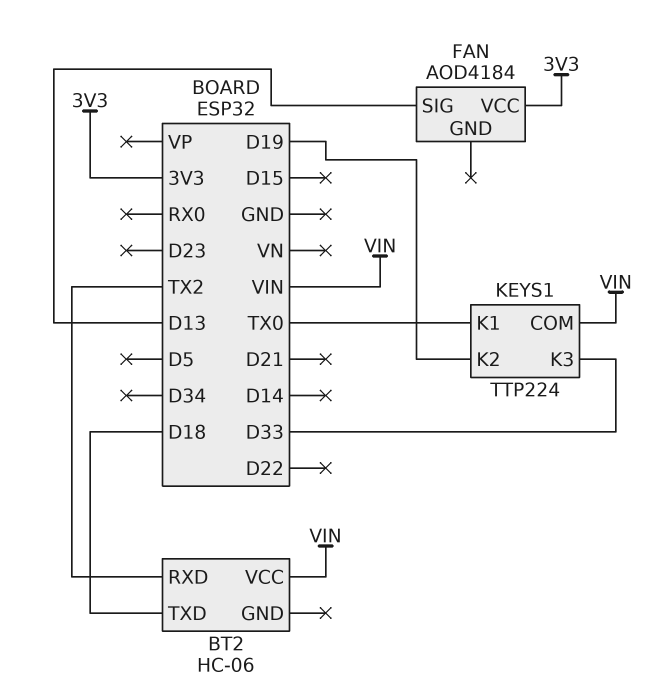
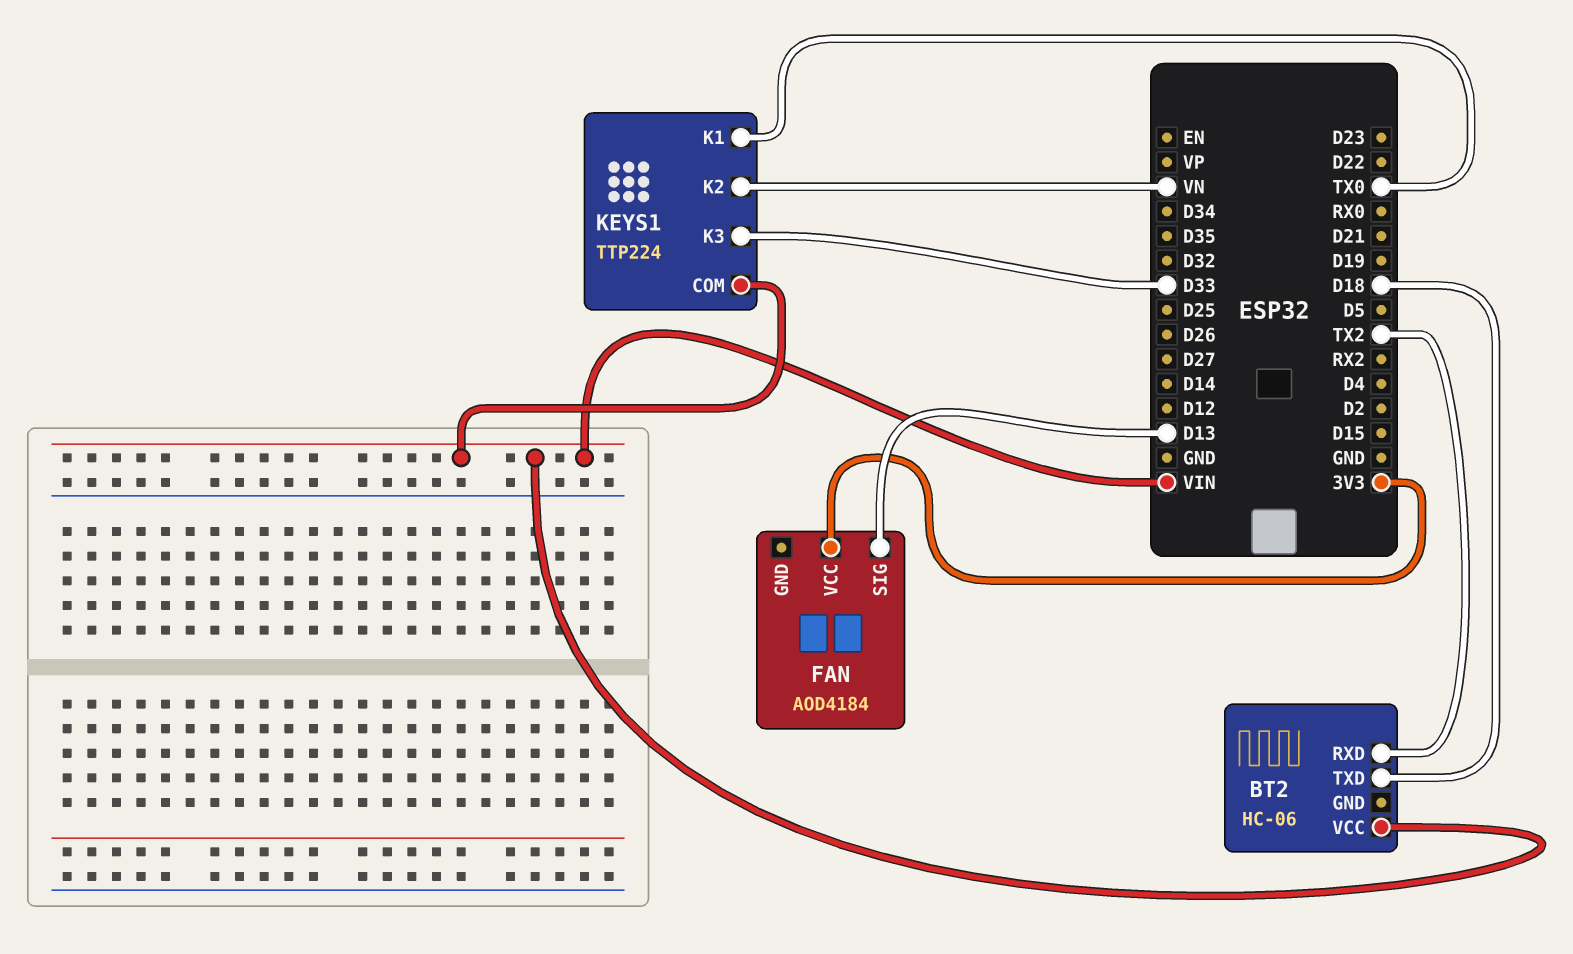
KEYS1 pin K2: D19 -> VN

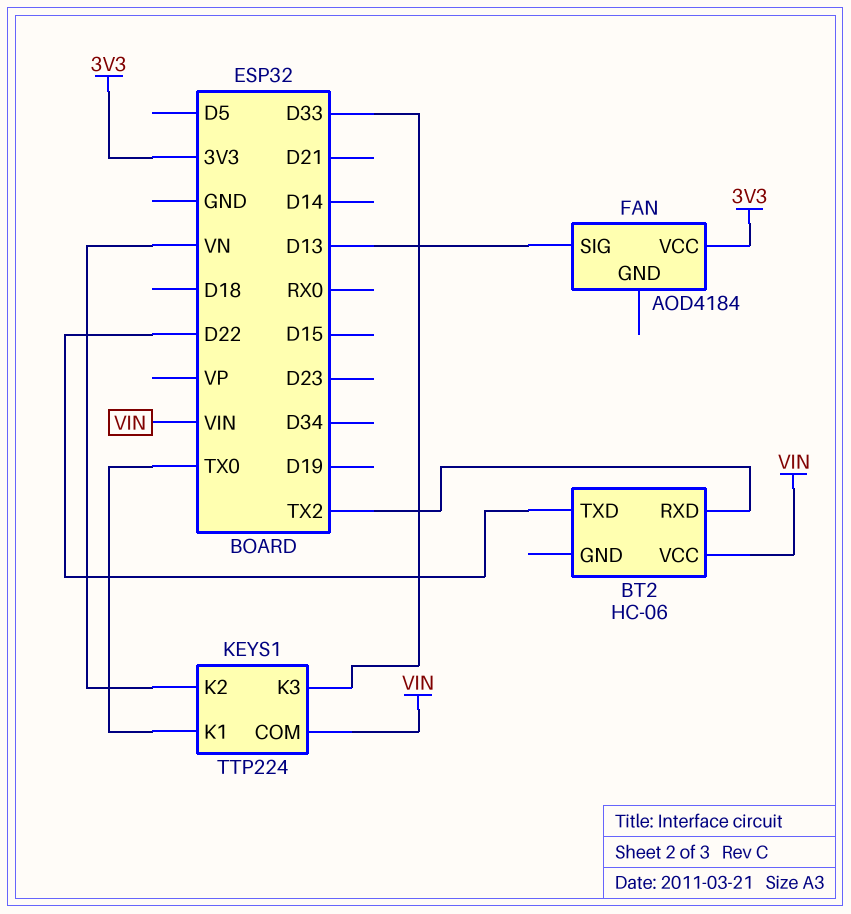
BT2 pin TXD: D18 -> D22

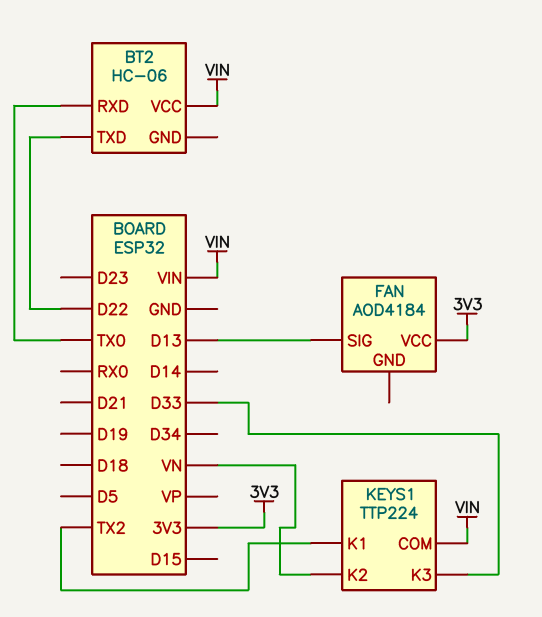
BT2 pin RXD: TX2 -> TX0
KEYS1 pin K1: TX0 -> TX2

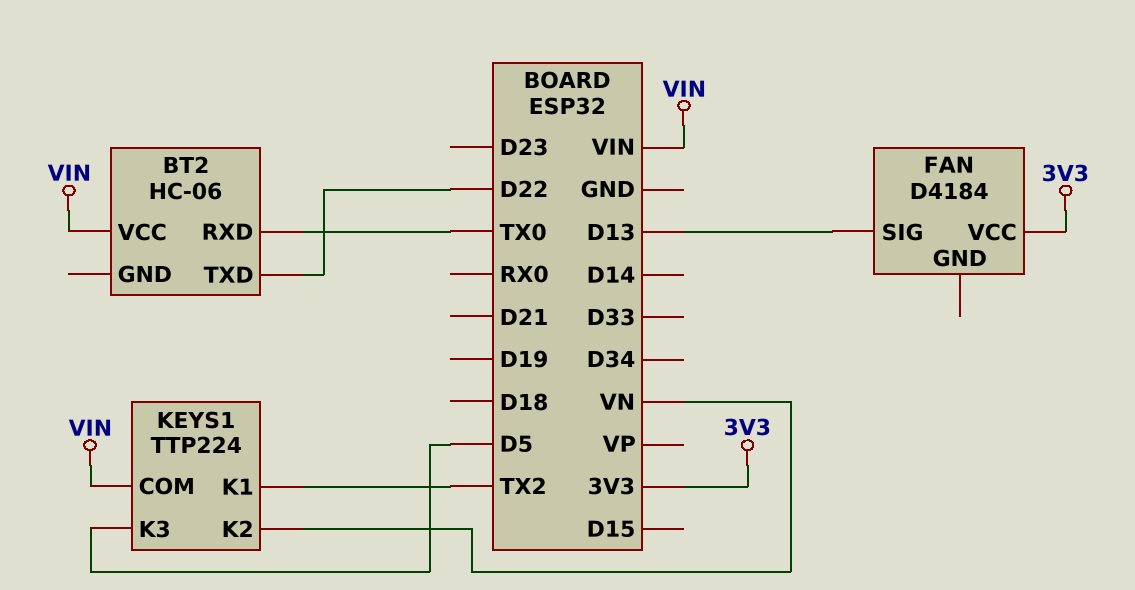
FAN: AOD4184 -> D4184
KEYS1 pin K3: D33 -> D5

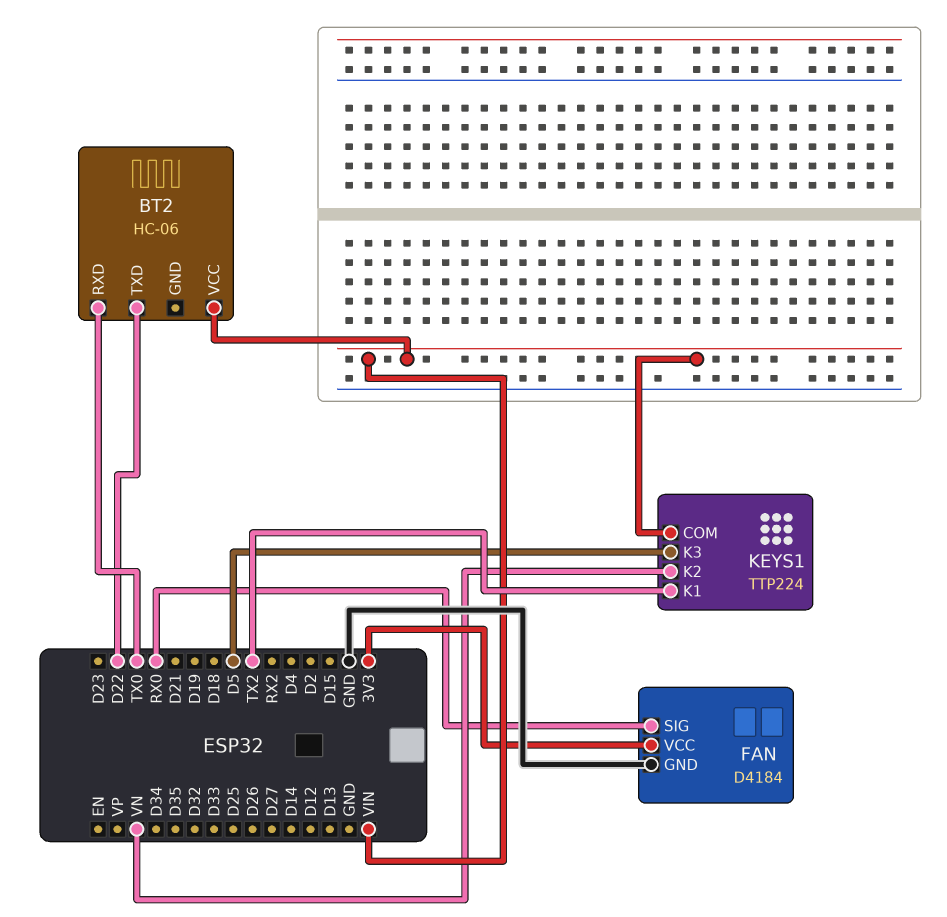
FAN pin GND: none -> GND
FAN pin SIG: D13 -> RX0

